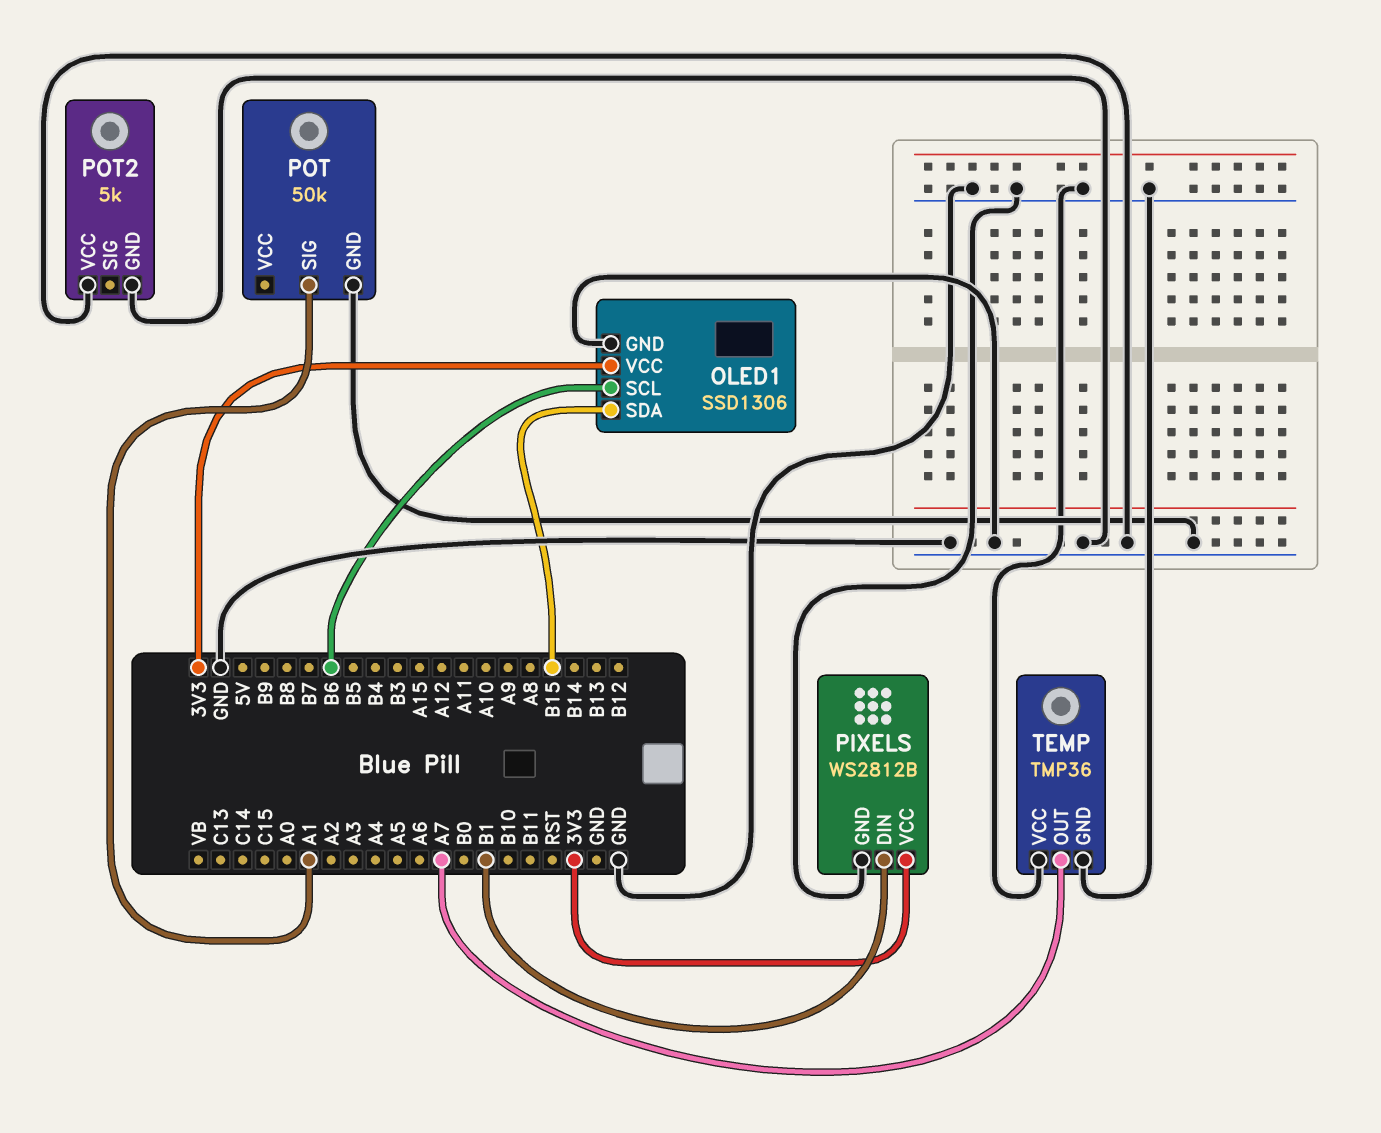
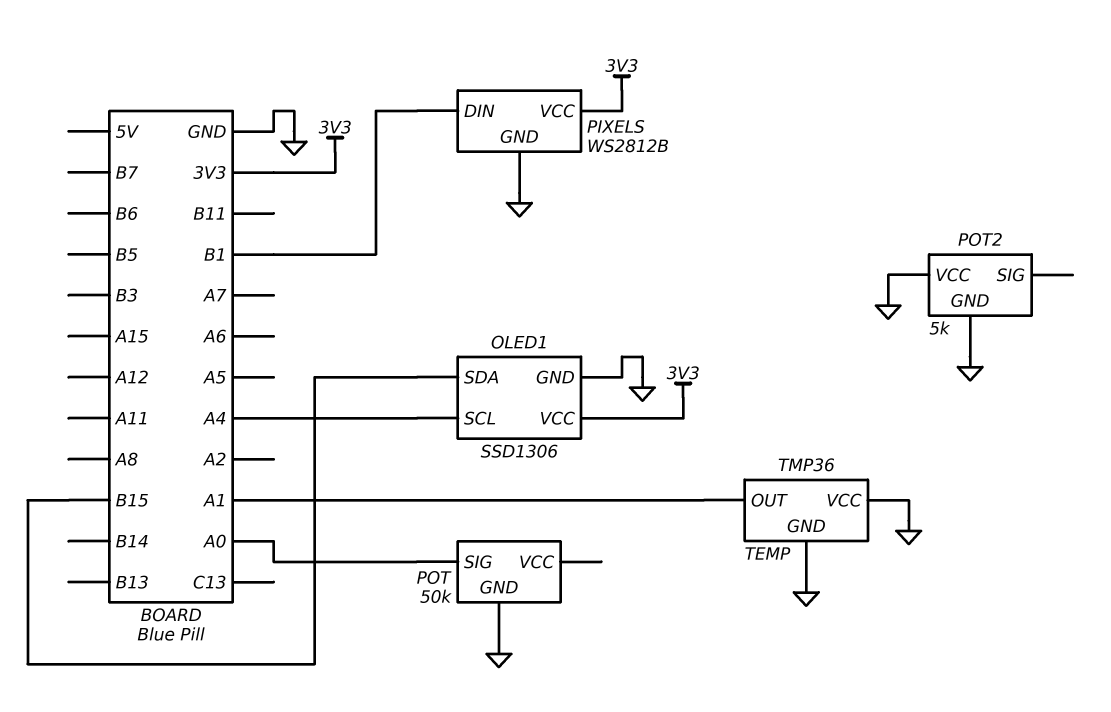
OLED1 pin SCL: B6 -> A4
POT pin SIG: A1 -> A0
TEMP pin OUT: A7 -> A1

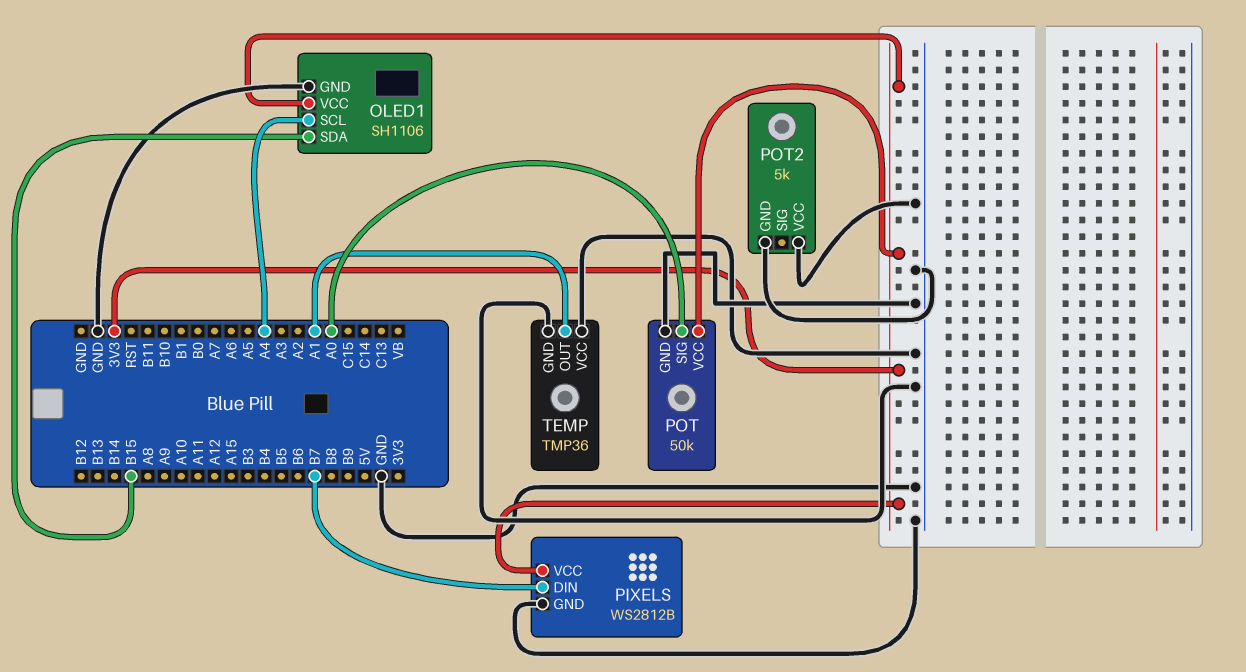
OLED1: SSD1306 -> SH1106
PIXELS pin DIN: B1 -> B7
POT pin VCC: none -> 3V3

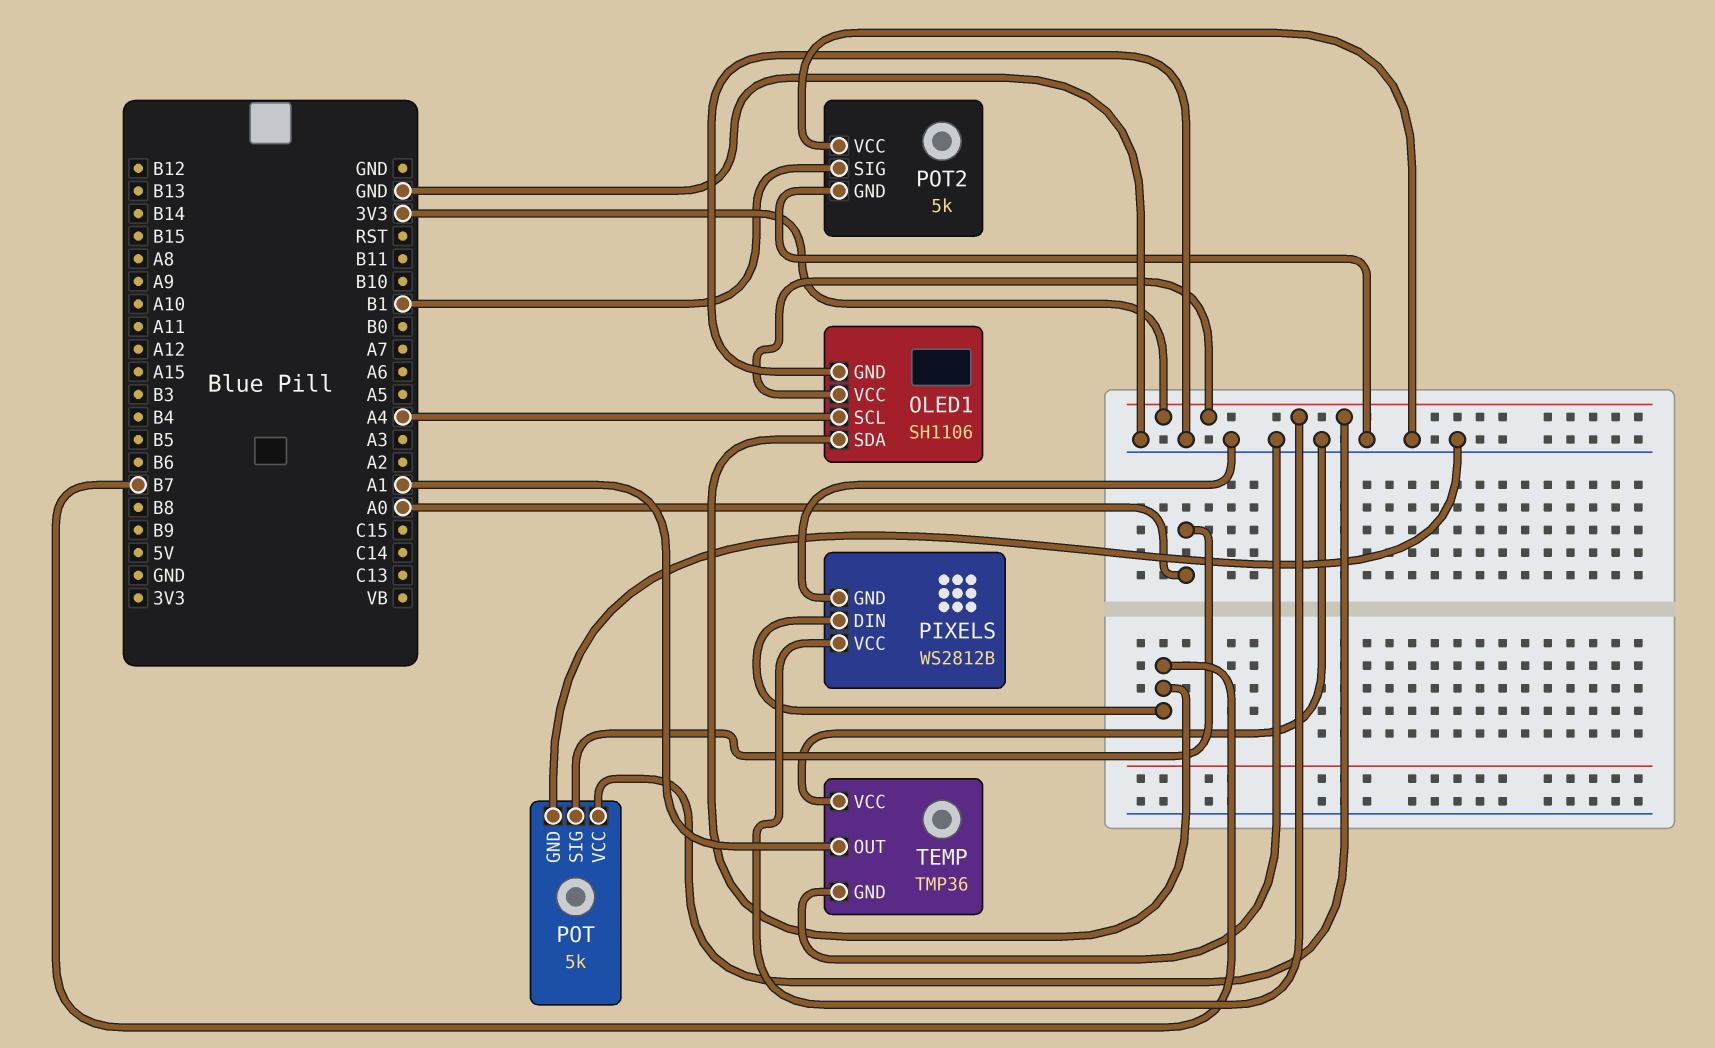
OLED1 pin SDA: B15 -> B7
POT: 50k -> 5k
POT2 pin SIG: none -> B1

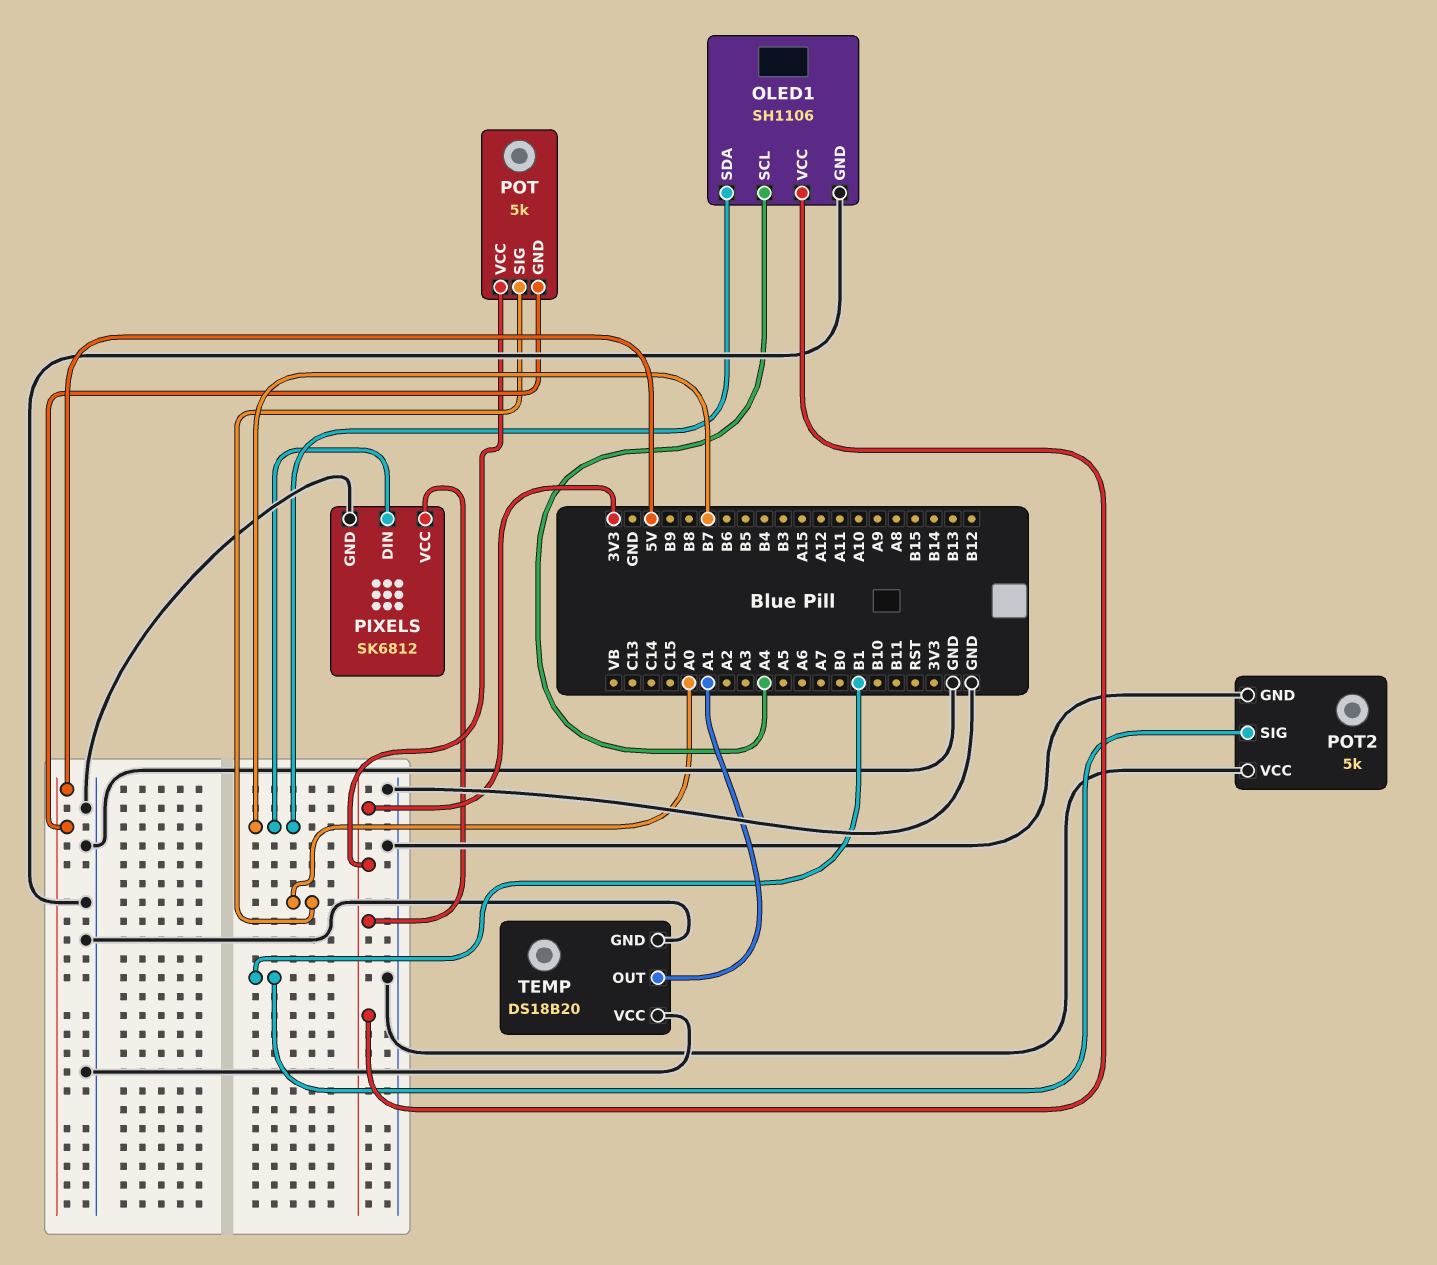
PIXELS: WS2812B -> SK6812
POT pin GND: GND -> 5V
TEMP: TMP36 -> DS18B20

